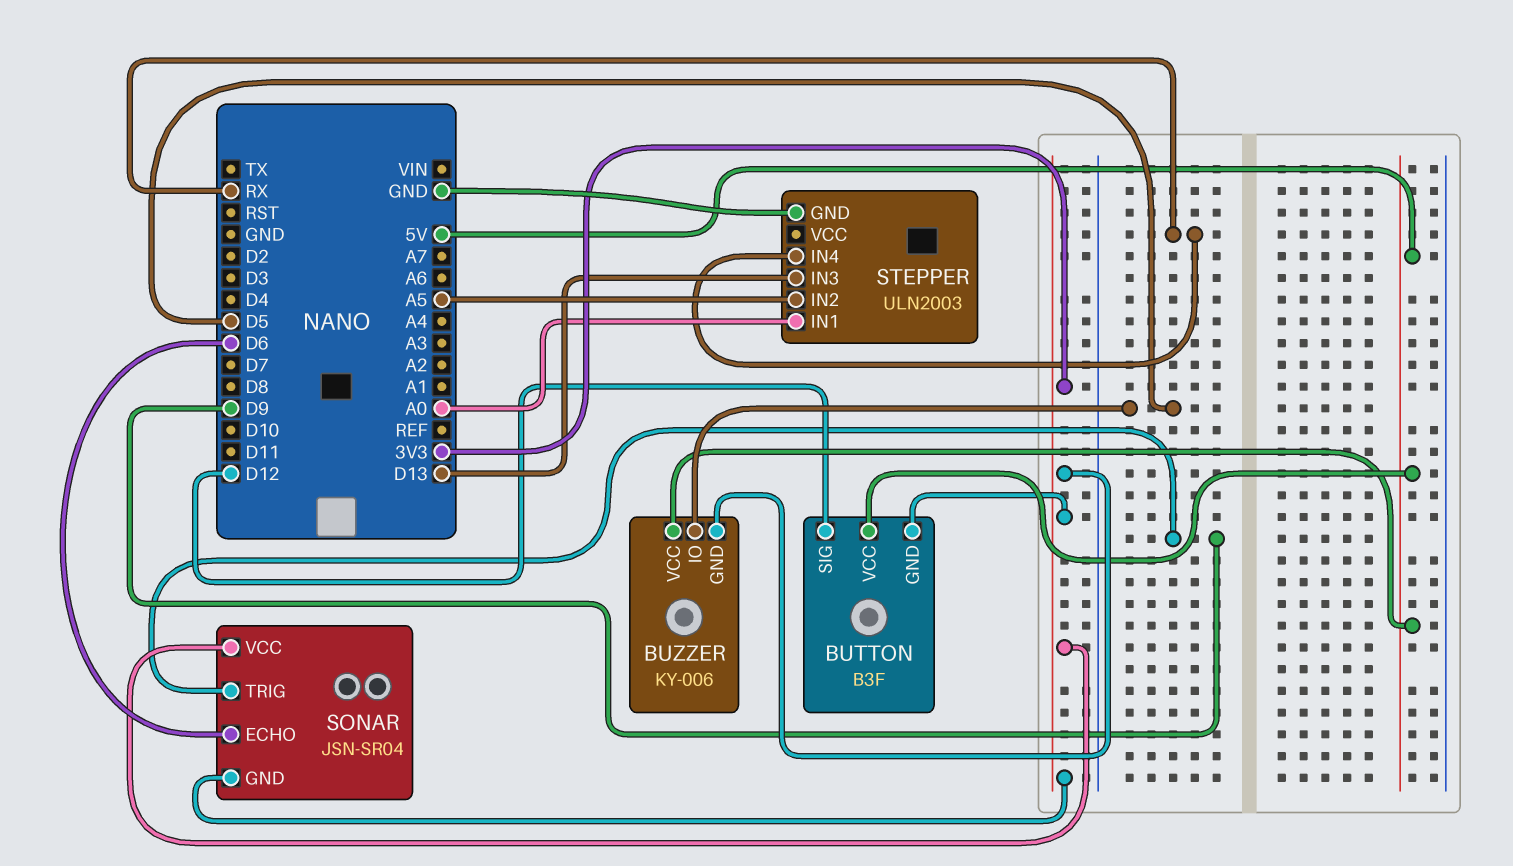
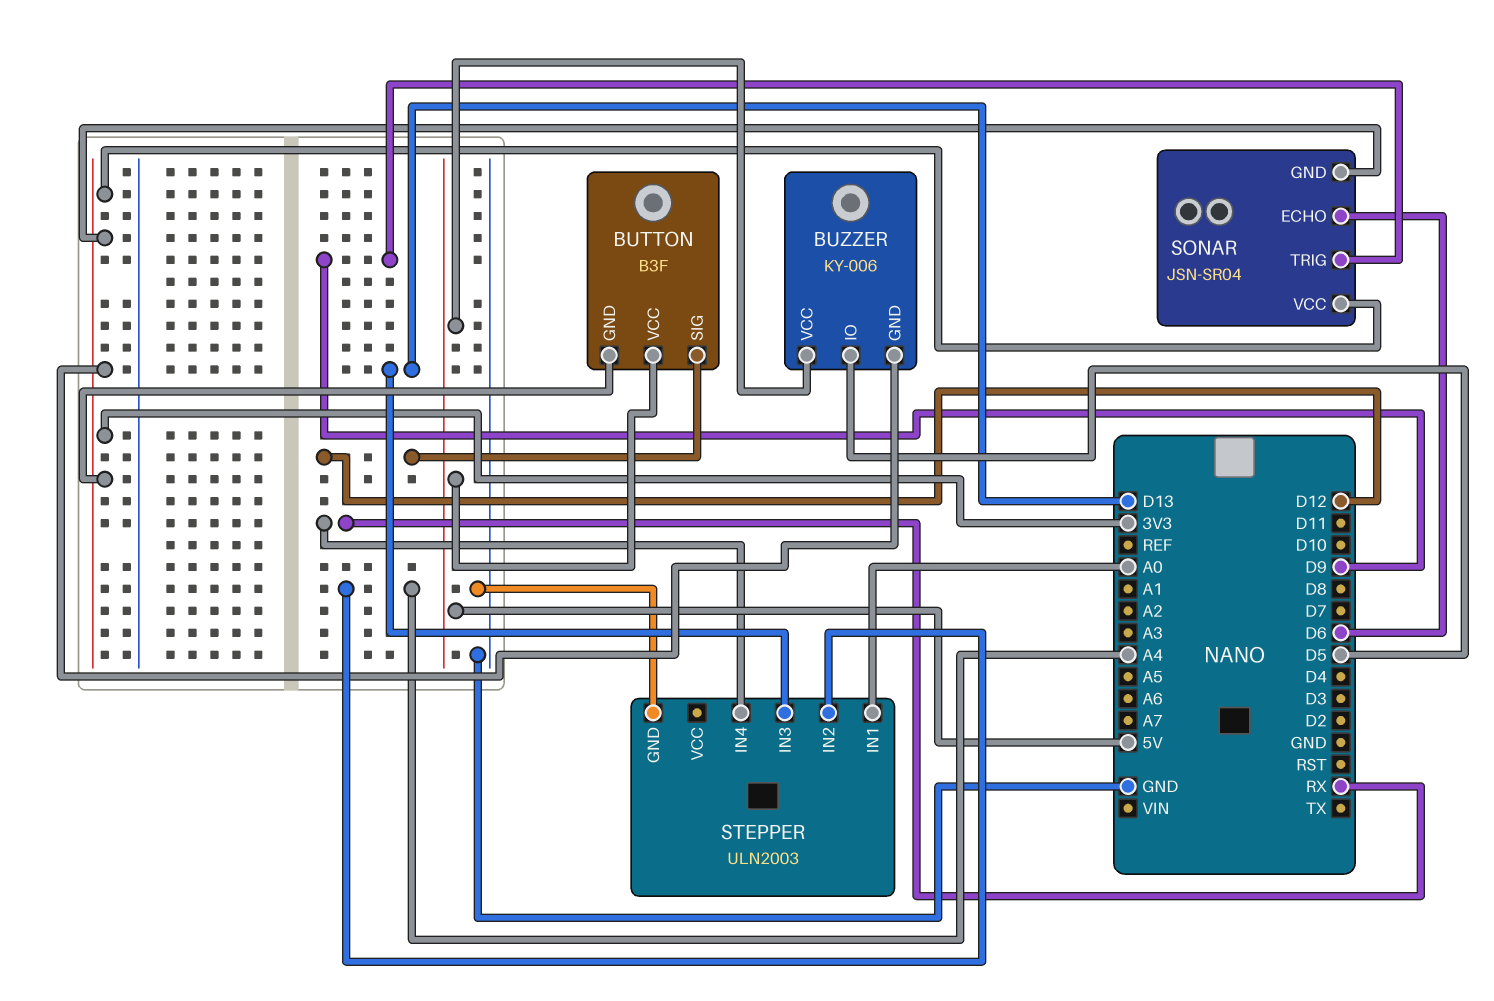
STEPPER pin IN2: A5 -> A4

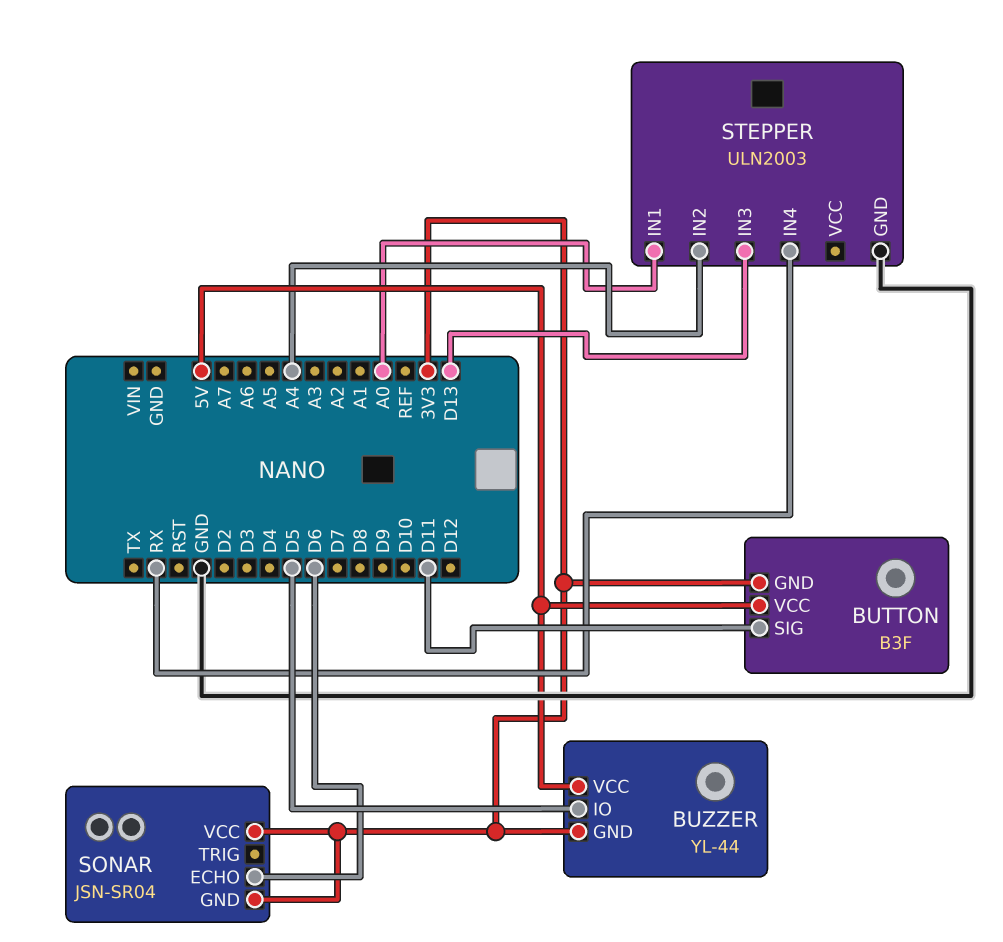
BUTTON pin SIG: D12 -> D11
BUZZER: KY-006 -> YL-44
SONAR pin TRIG: D9 -> none

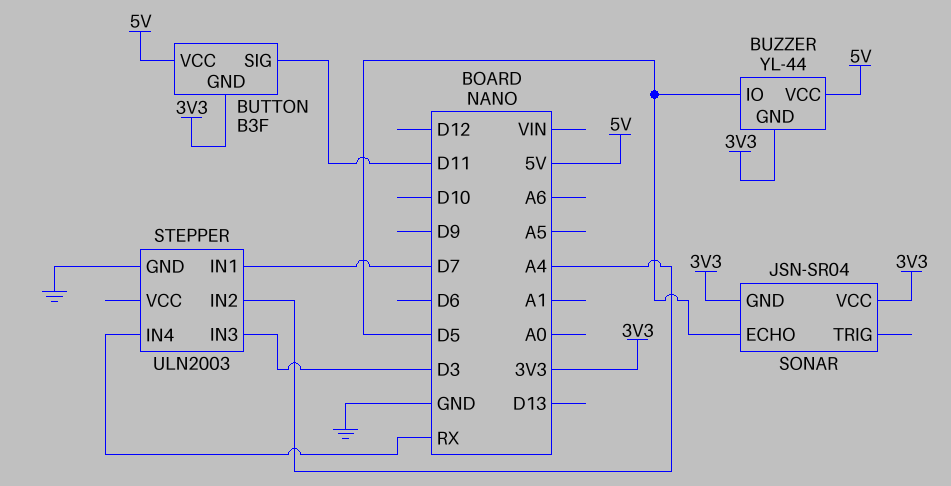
SONAR pin ECHO: D6 -> D5
STEPPER pin IN1: A0 -> D7
STEPPER pin IN3: D13 -> D3

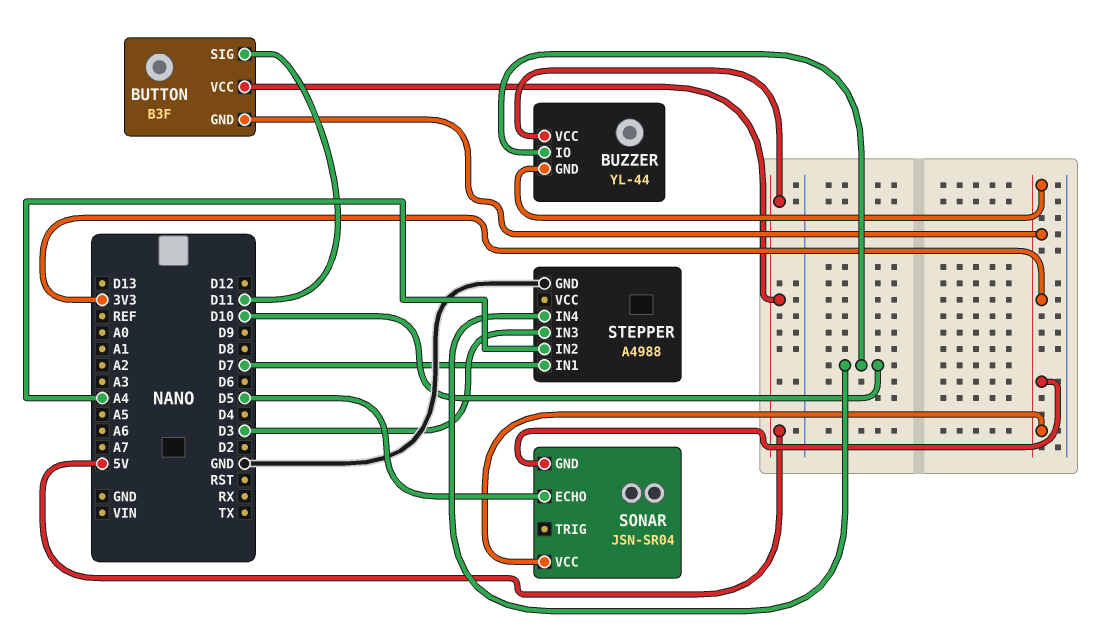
BUZZER pin IO: D5 -> D10
STEPPER: ULN2003 -> A4988
STEPPER pin IN4: RX -> D10

